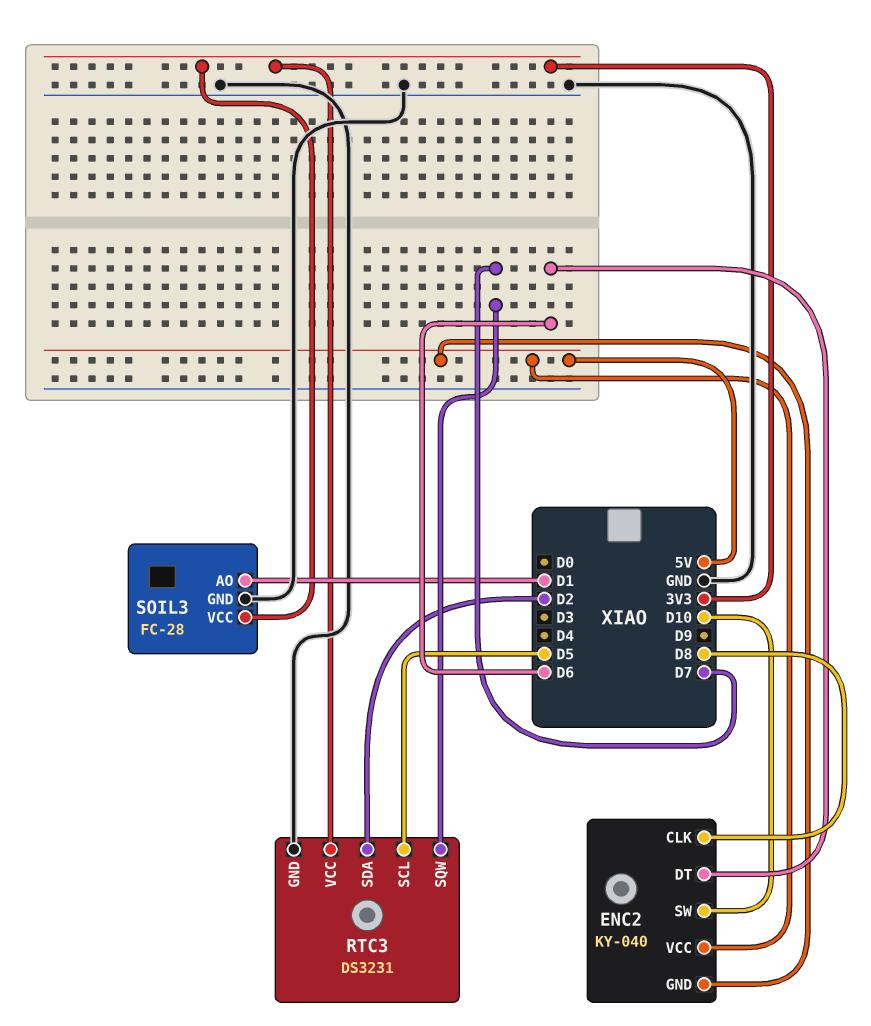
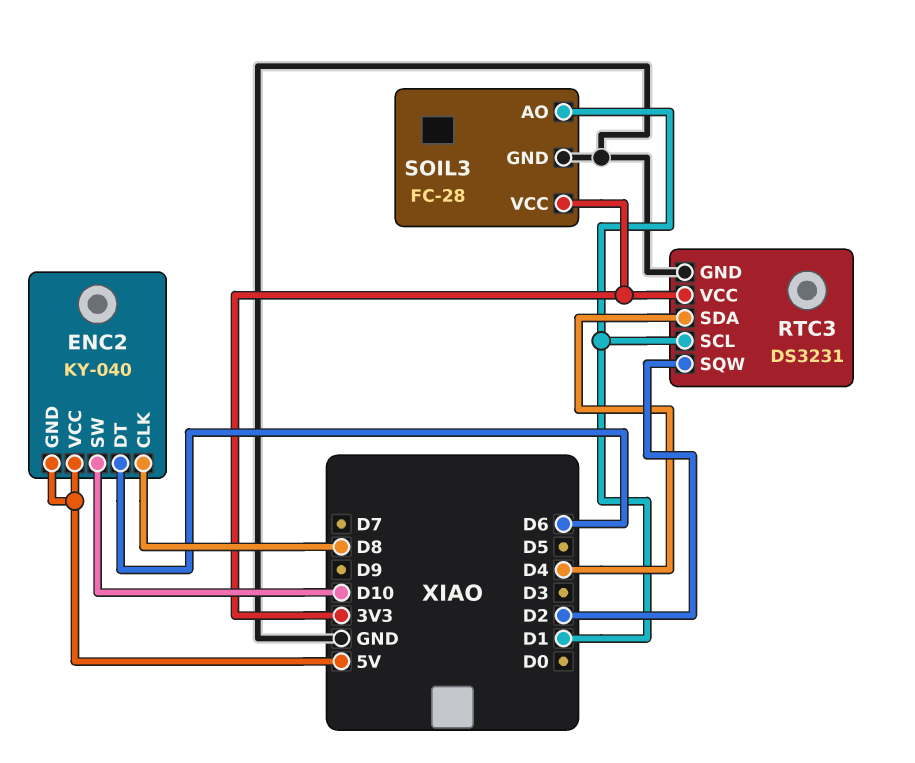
RTC3 pin SCL: D5 -> D1
RTC3 pin SDA: D2 -> D4
RTC3 pin SQW: D7 -> D2

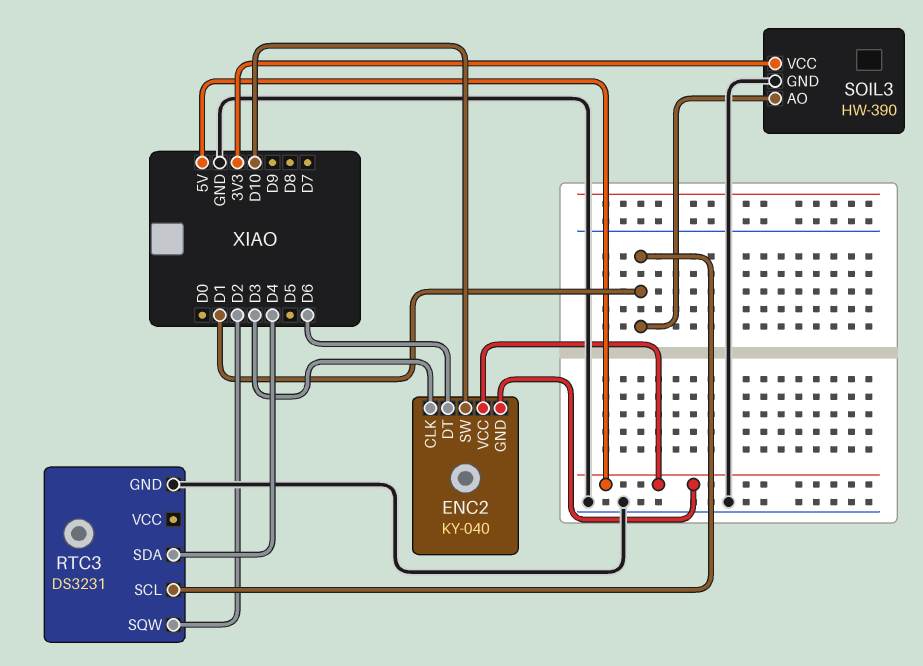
ENC2 pin CLK: D8 -> D3
RTC3 pin VCC: 3V3 -> none
SOIL3: FC-28 -> HW-390

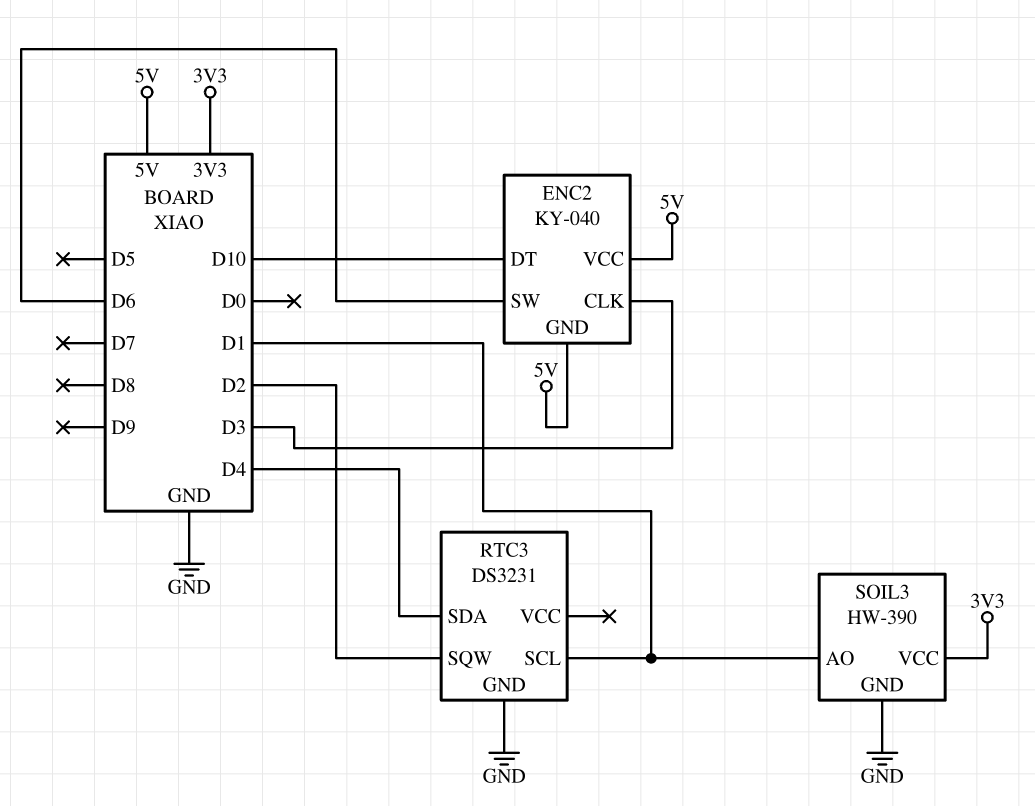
ENC2 pin DT: D6 -> D10
ENC2 pin SW: D10 -> D6

